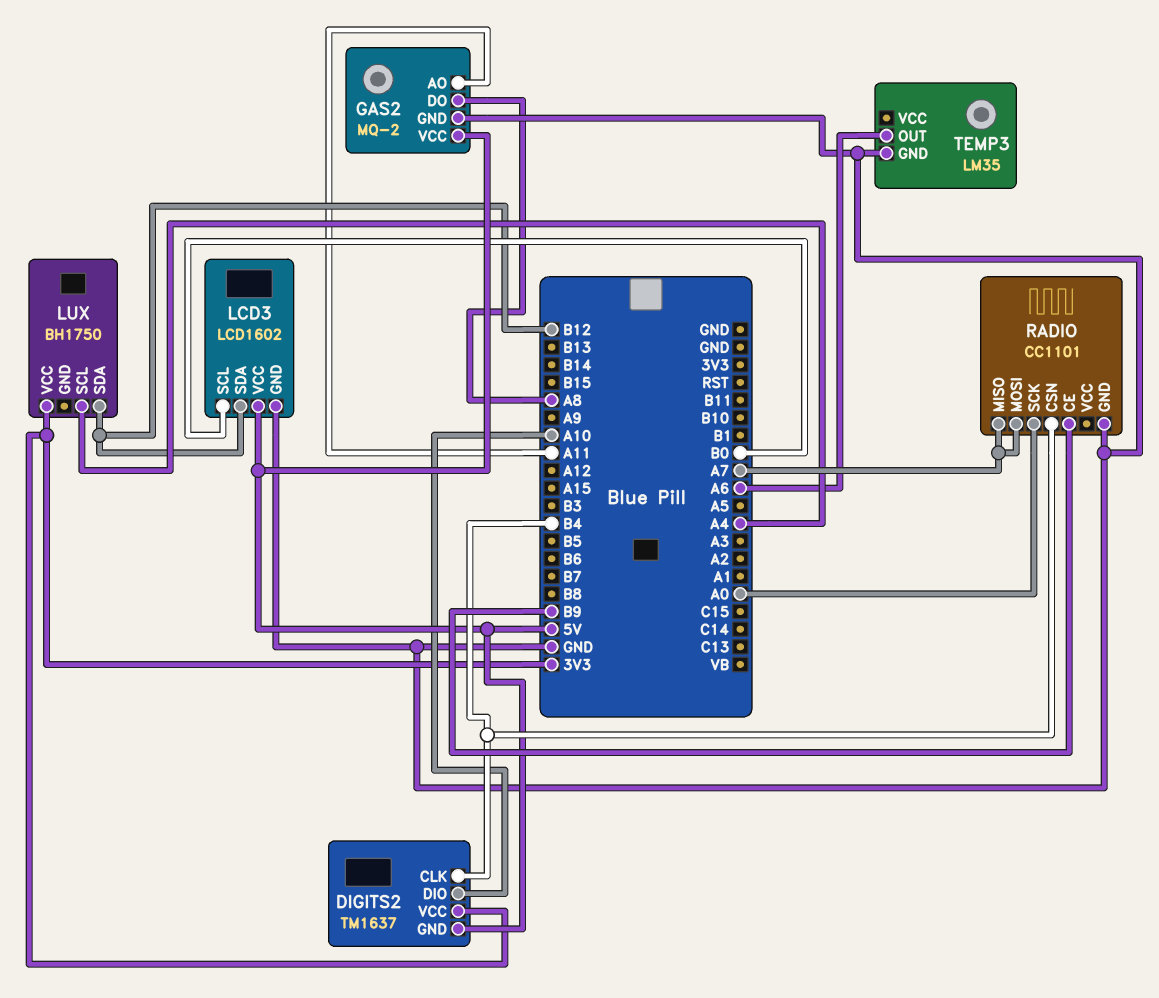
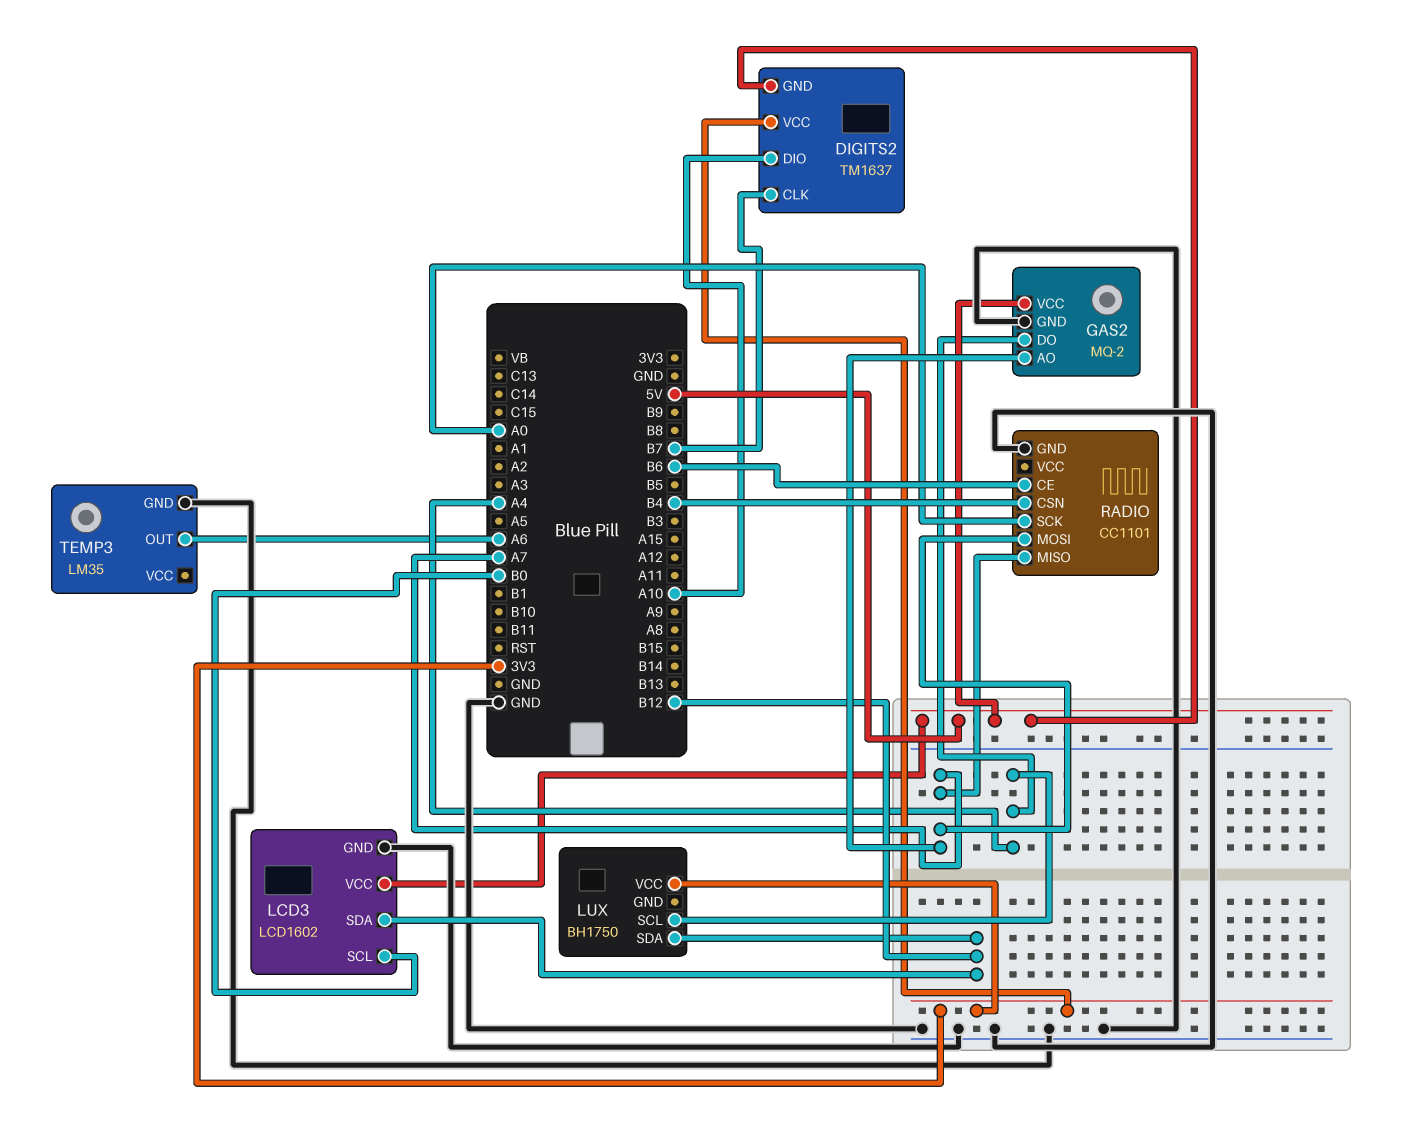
DIGITS2 pin CLK: B4 -> B7
GAS2 pin AO: A11 -> A7
GAS2 pin DO: A8 -> A4
RADIO pin CE: B9 -> B6

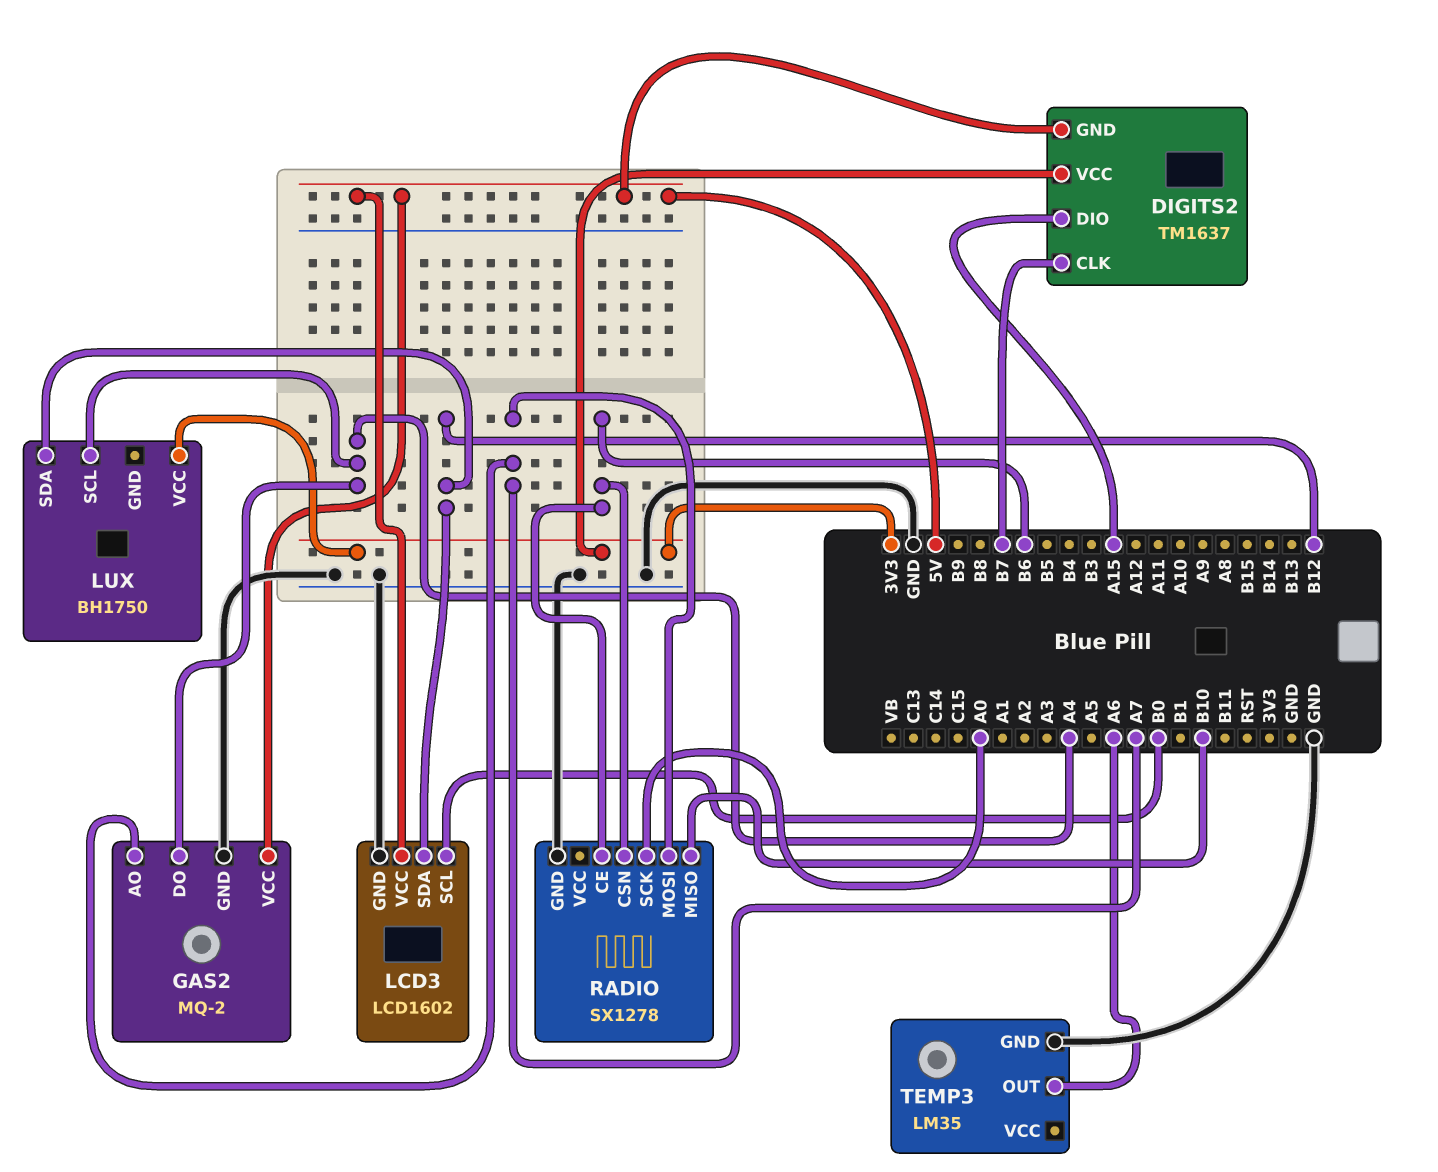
DIGITS2 pin DIO: A10 -> A15
RADIO: CC1101 -> SX1278
RADIO pin CSN: B4 -> B6
RADIO pin MISO: A7 -> B10

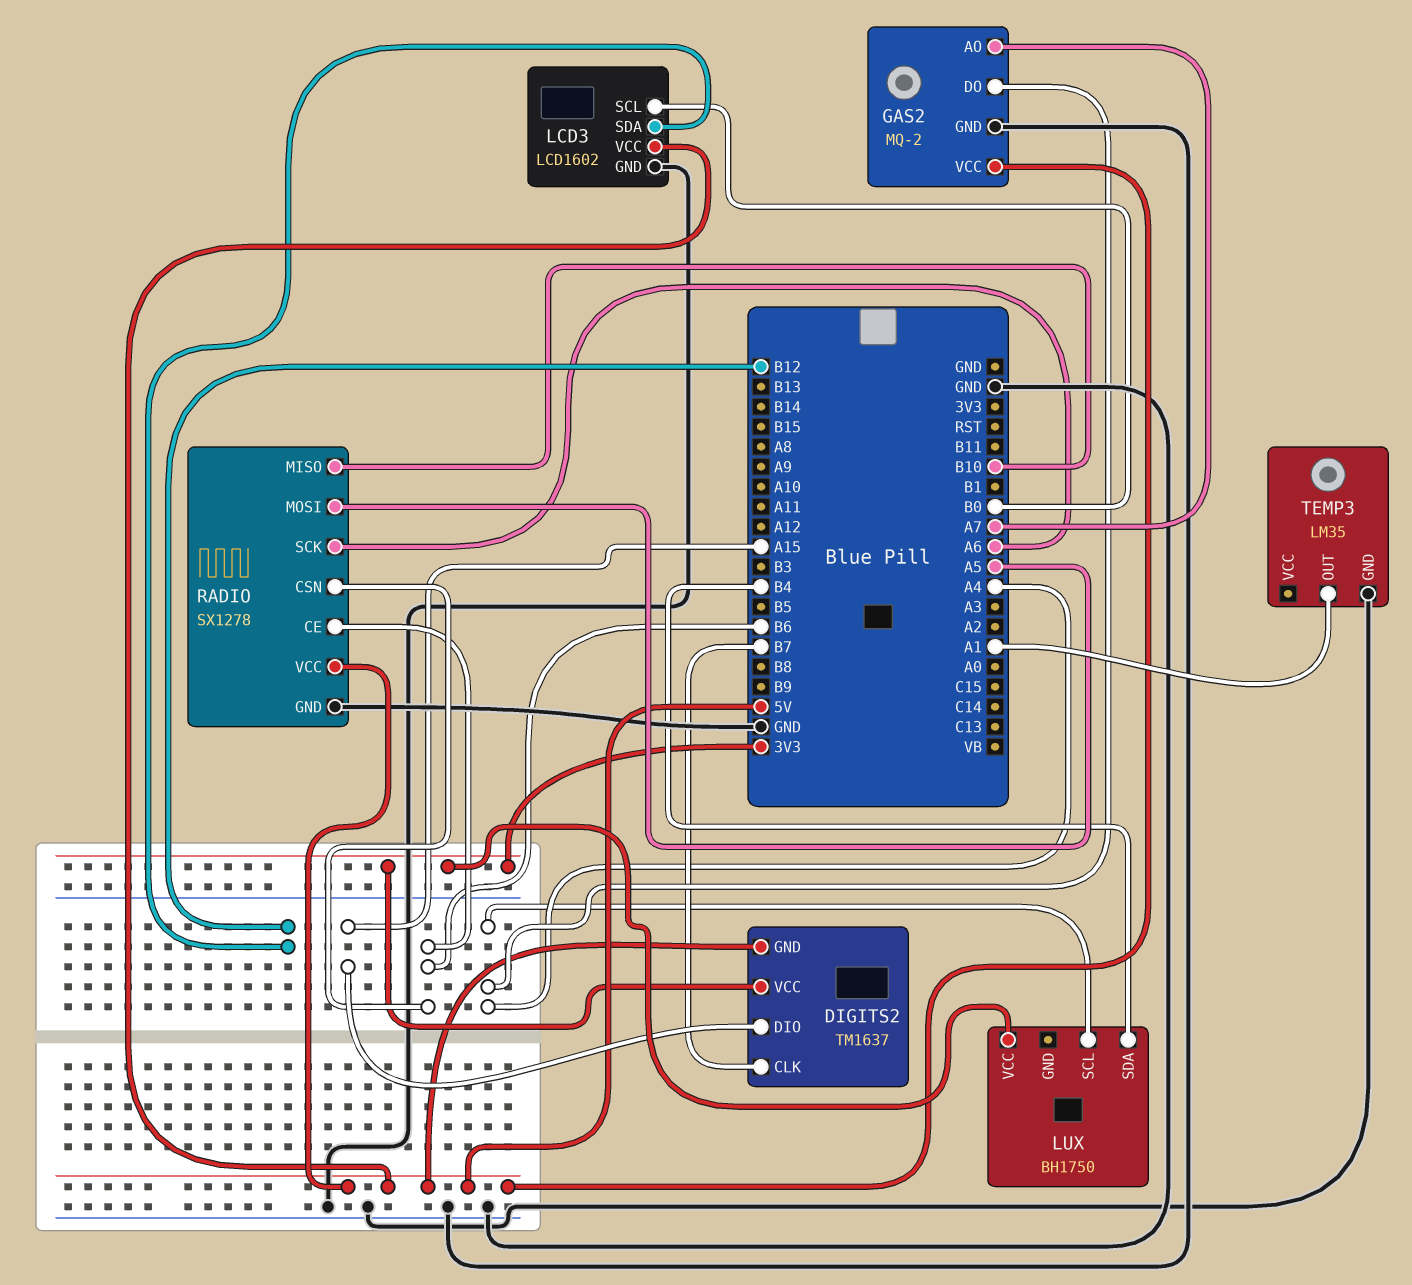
LUX pin SDA: B12 -> B4
RADIO pin MOSI: A7 -> A5
RADIO pin SCK: A0 -> A6
RADIO pin VCC: none -> 5V
TEMP3 pin OUT: A6 -> A1

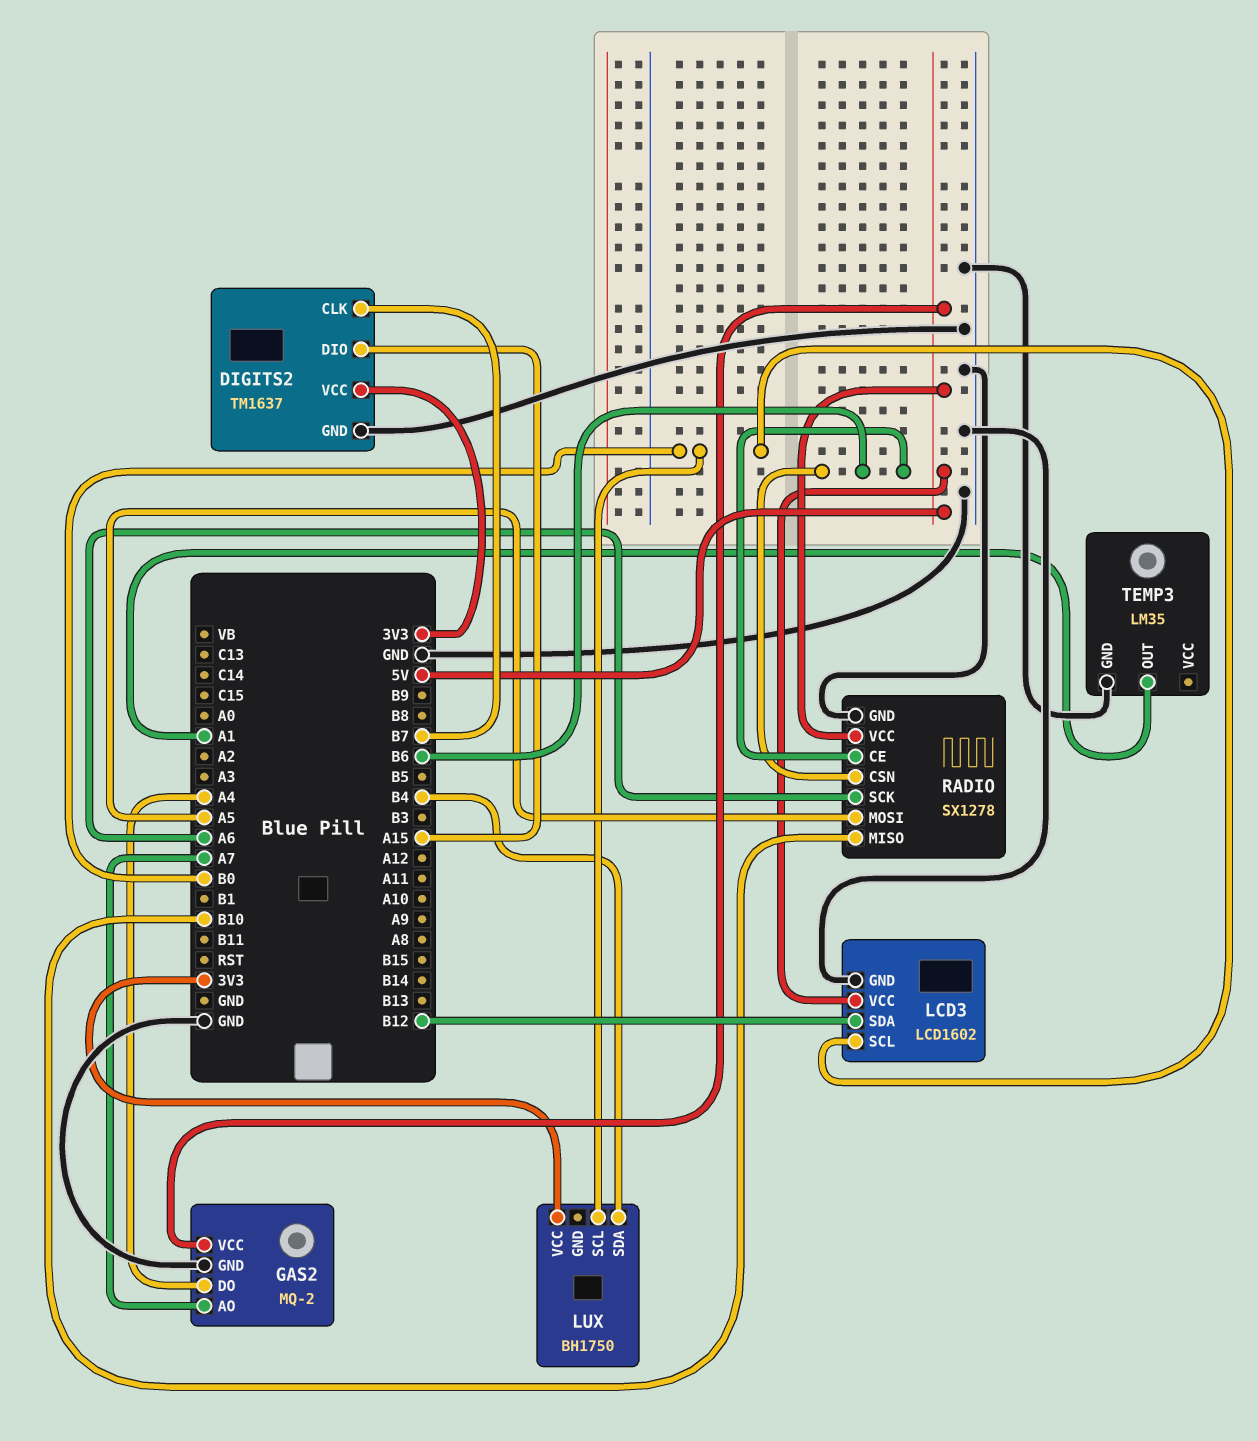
DIGITS2 pin GND: 5V -> GND
LUX pin SCL: A4 -> B0

